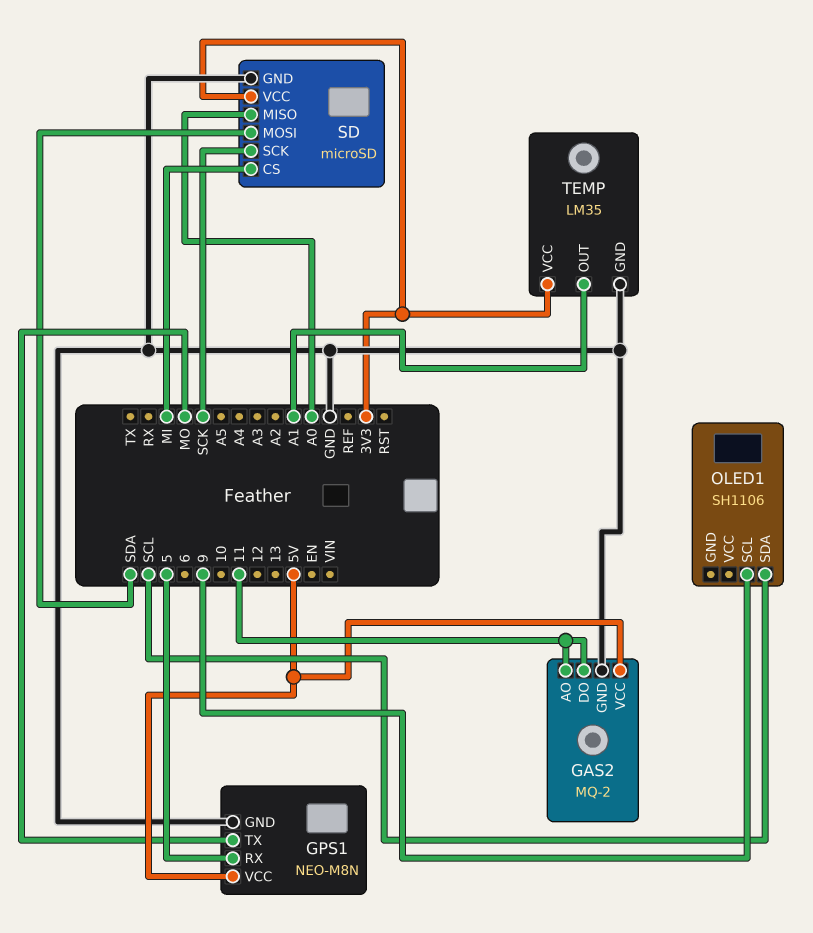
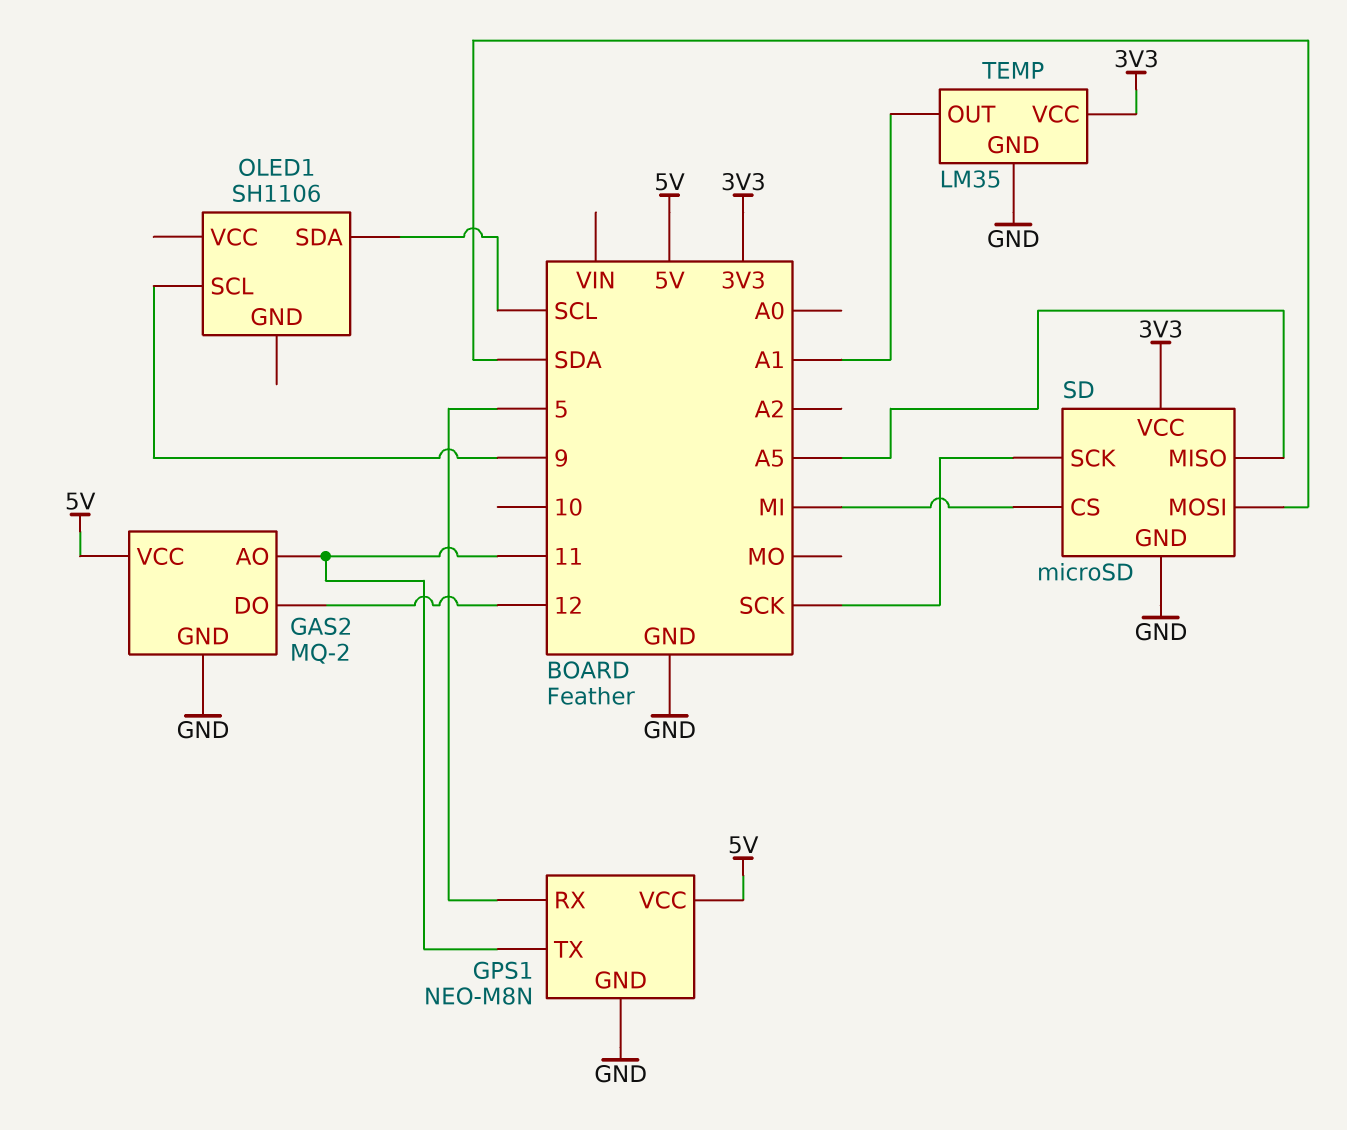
GAS2 pin DO: 11 -> 12
GPS1 pin TX: MO -> 11
SD pin MISO: A0 -> A5

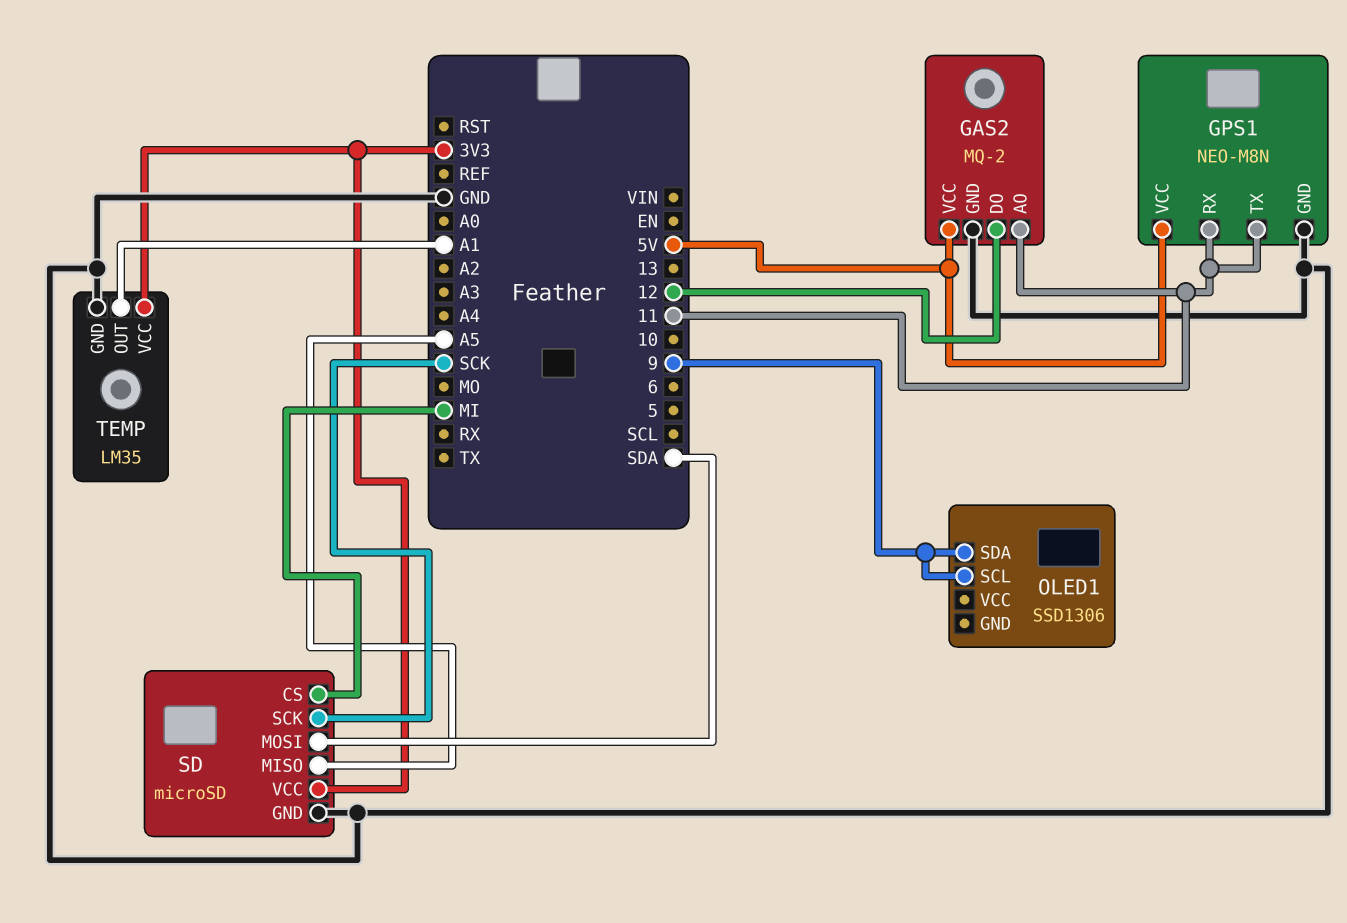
GPS1 pin RX: 5 -> 11
OLED1: SH1106 -> SSD1306
OLED1 pin SDA: SCL -> 9

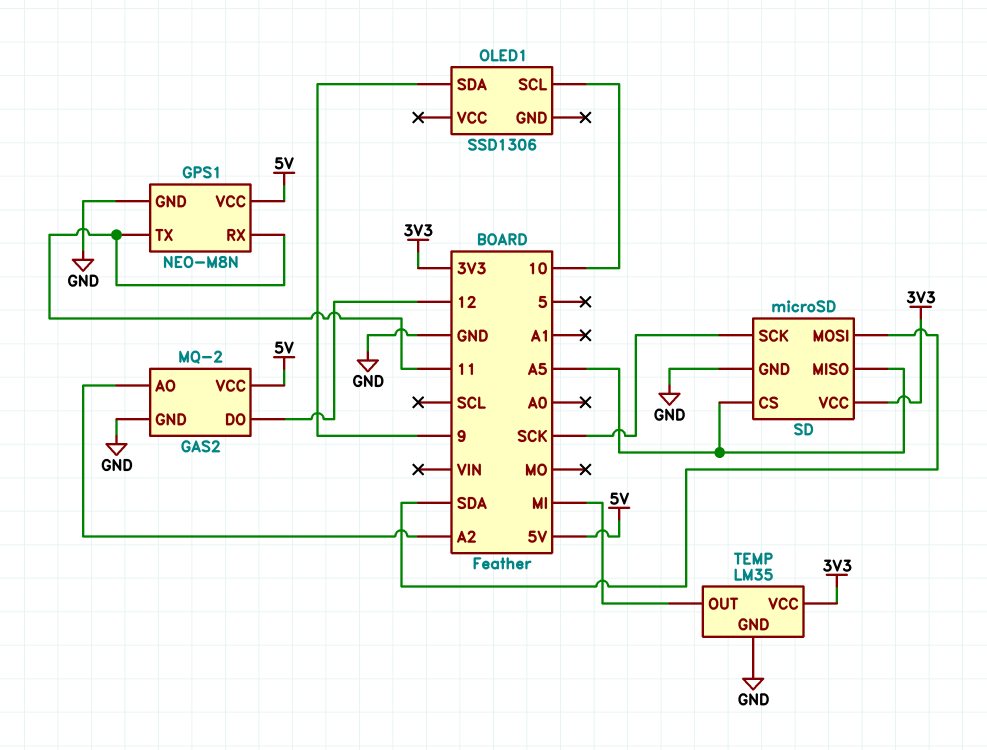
GAS2 pin AO: 11 -> A2
OLED1 pin SCL: 9 -> 10
SD pin CS: MI -> A5
TEMP pin OUT: A1 -> MI

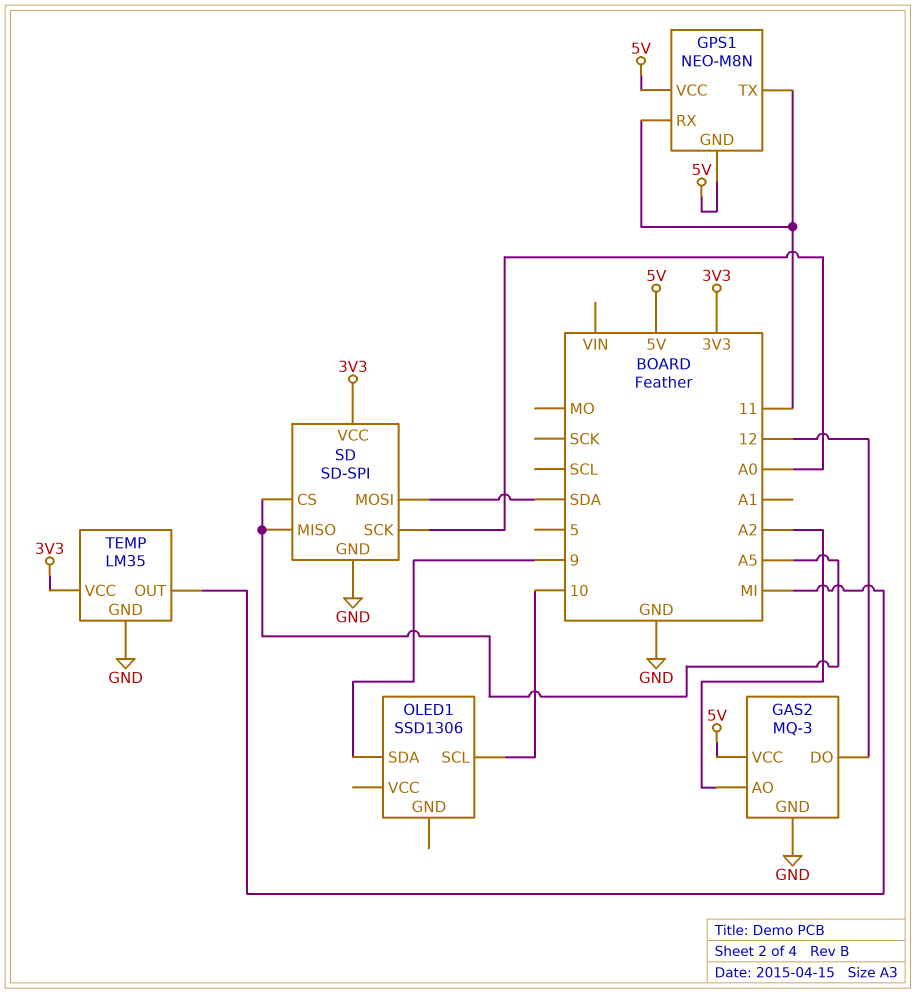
GAS2: MQ-2 -> MQ-3
GPS1 pin GND: GND -> 5V
SD: microSD -> SD-SPI
SD pin SCK: SCK -> A0

